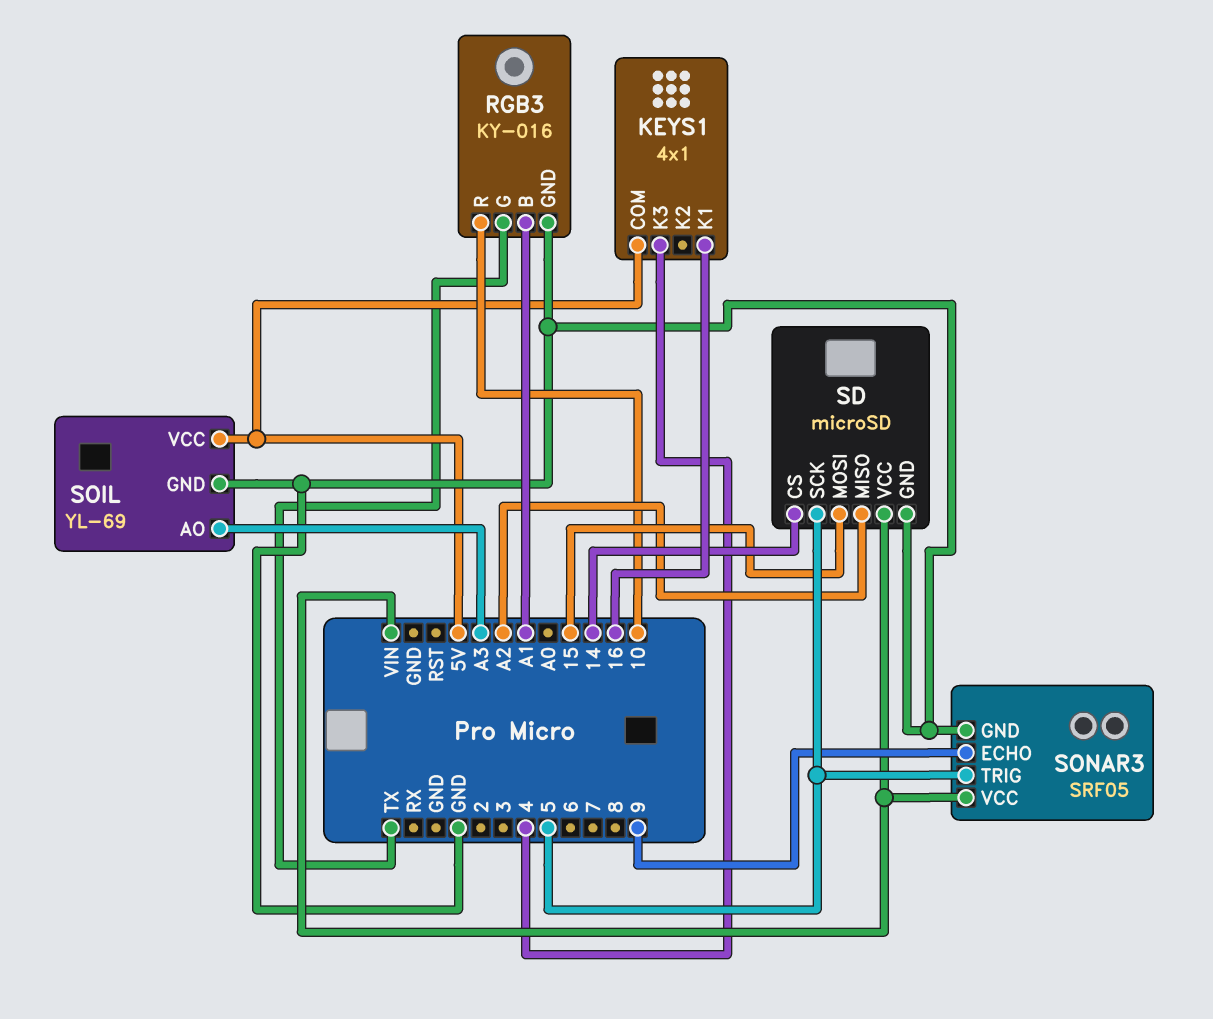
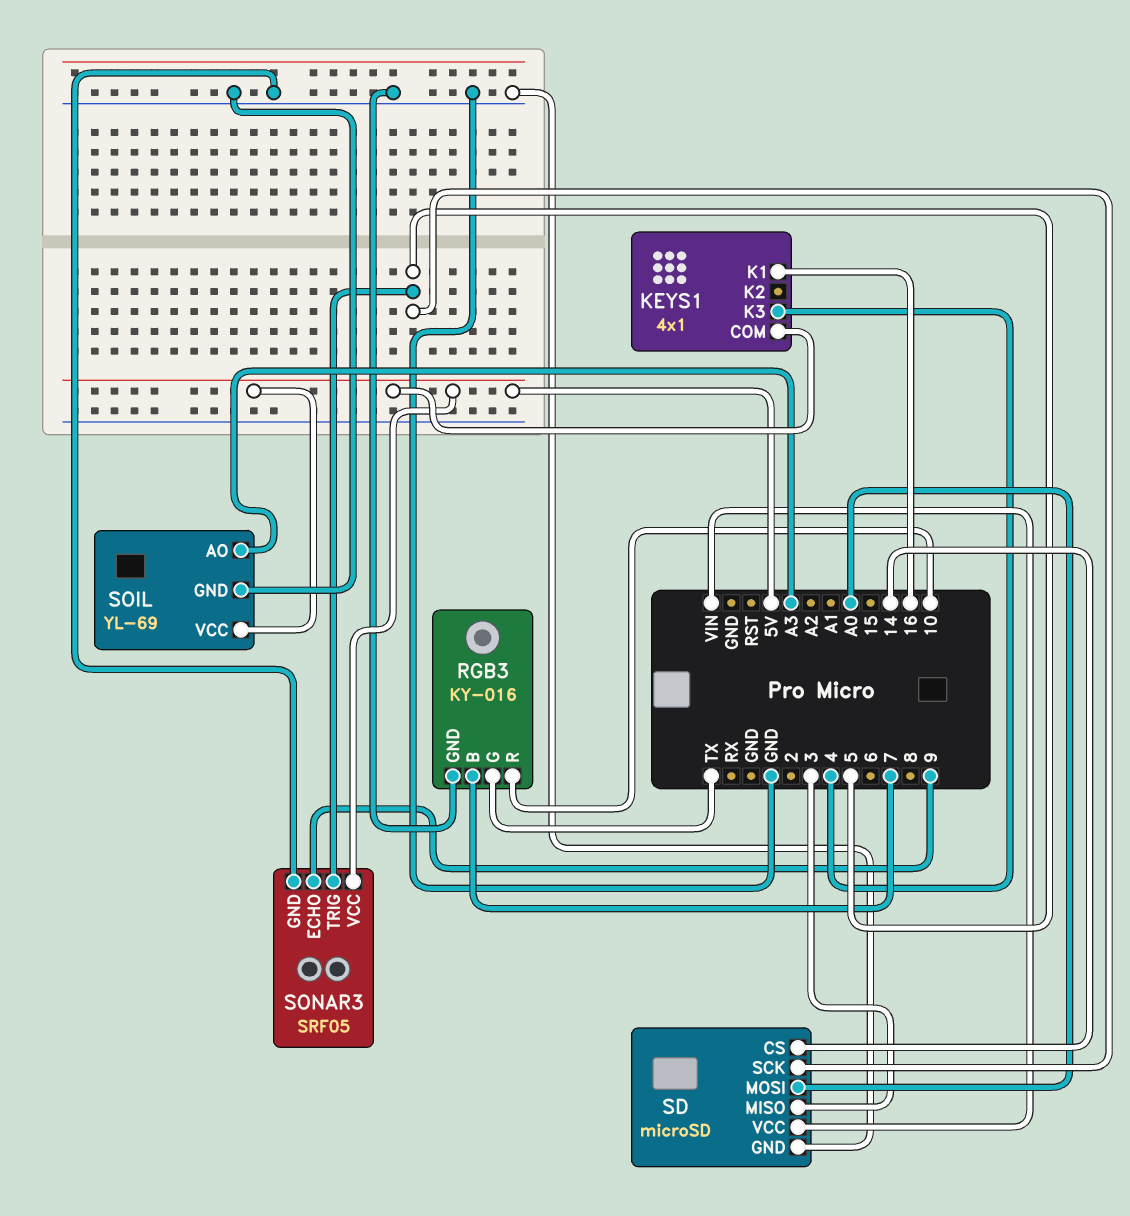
RGB3 pin B: A1 -> 7
SD pin MISO: A2 -> 3
SD pin MOSI: 15 -> A0
SONAR3 pin VCC: VIN -> 5V

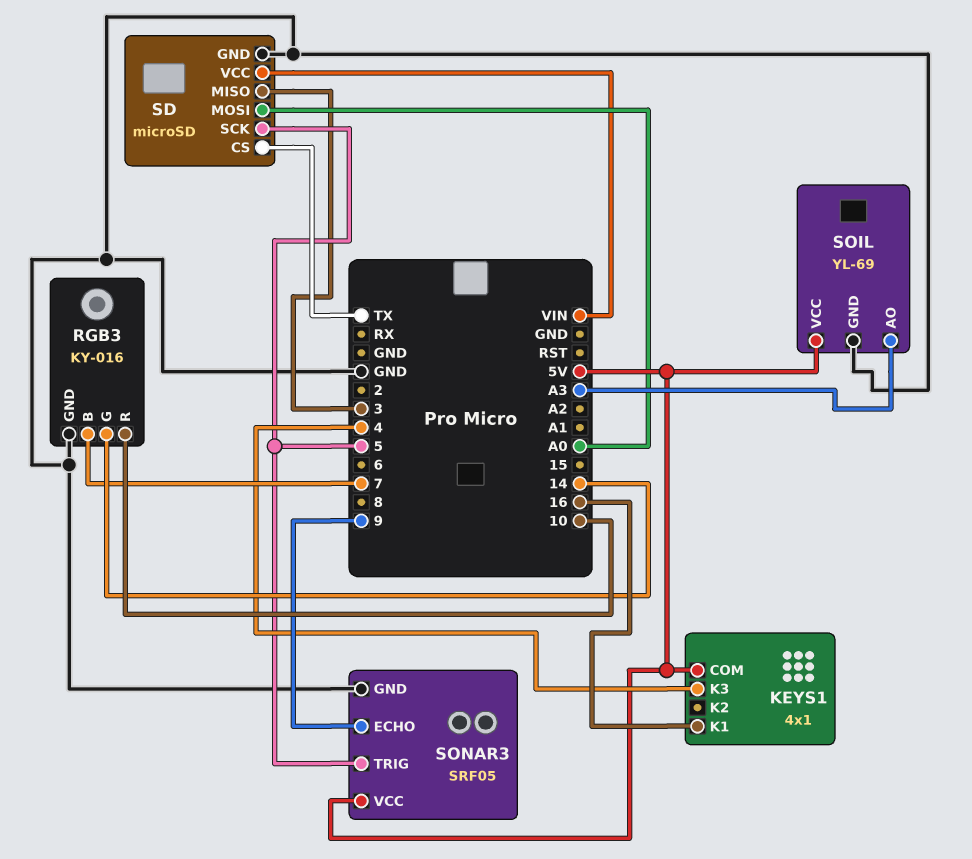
RGB3 pin G: TX -> 14
SD pin CS: 14 -> TX

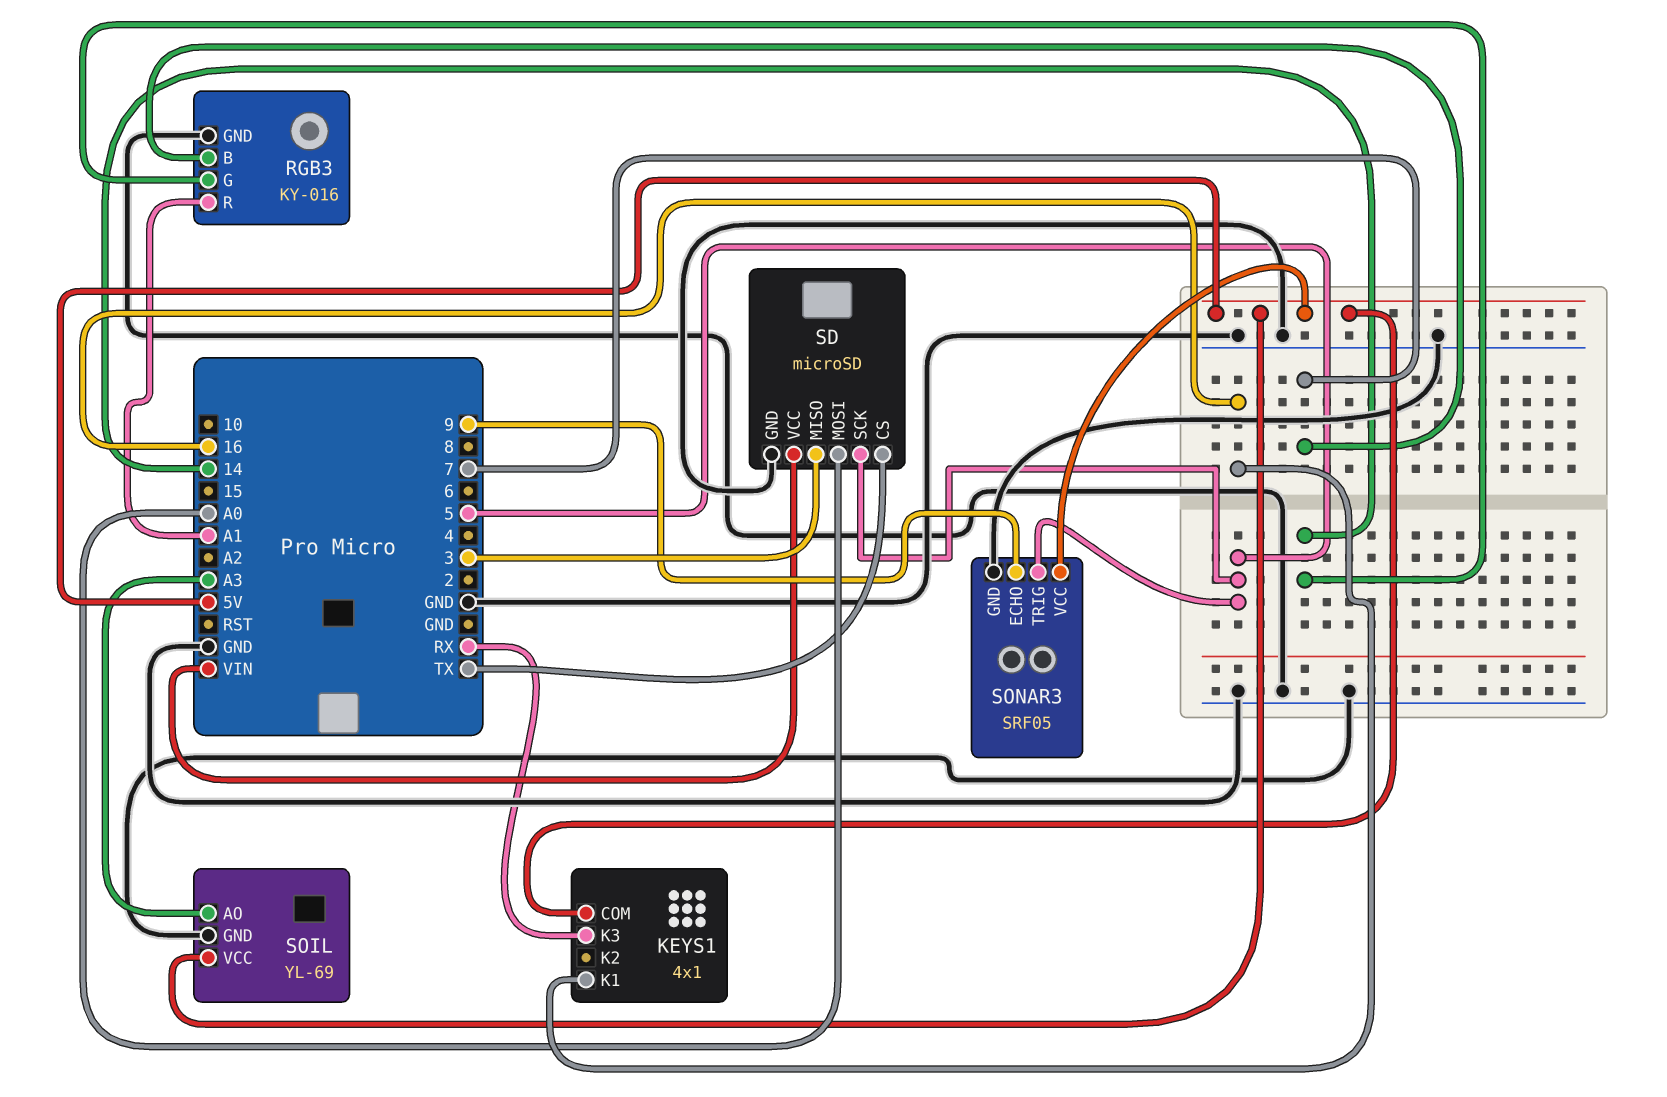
KEYS1 pin K3: 4 -> RX
RGB3 pin R: 10 -> A1

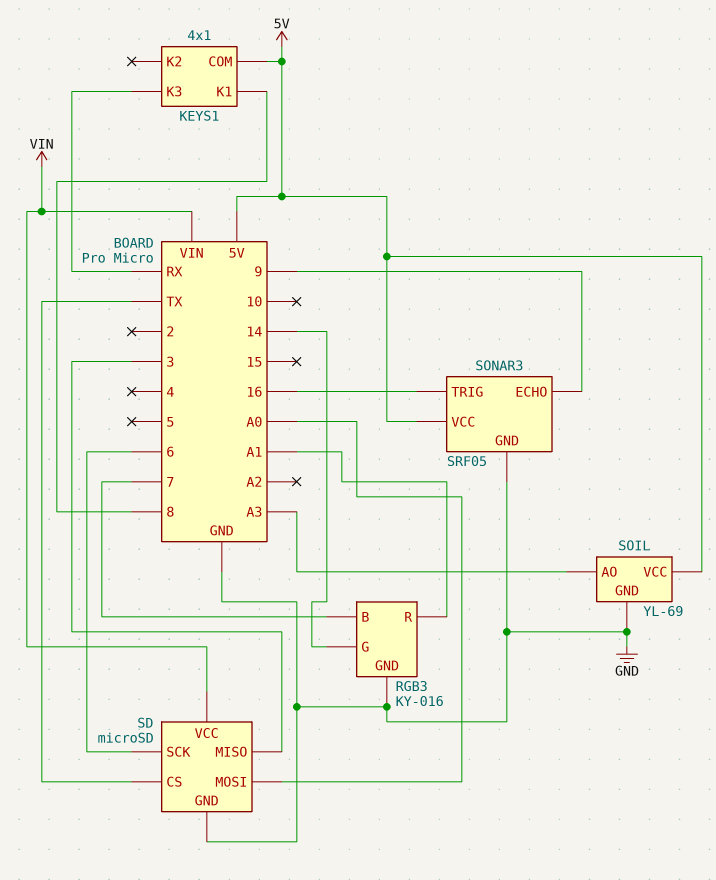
KEYS1 pin K1: 16 -> 8
SD pin SCK: 5 -> 6
SONAR3 pin TRIG: 5 -> 16

